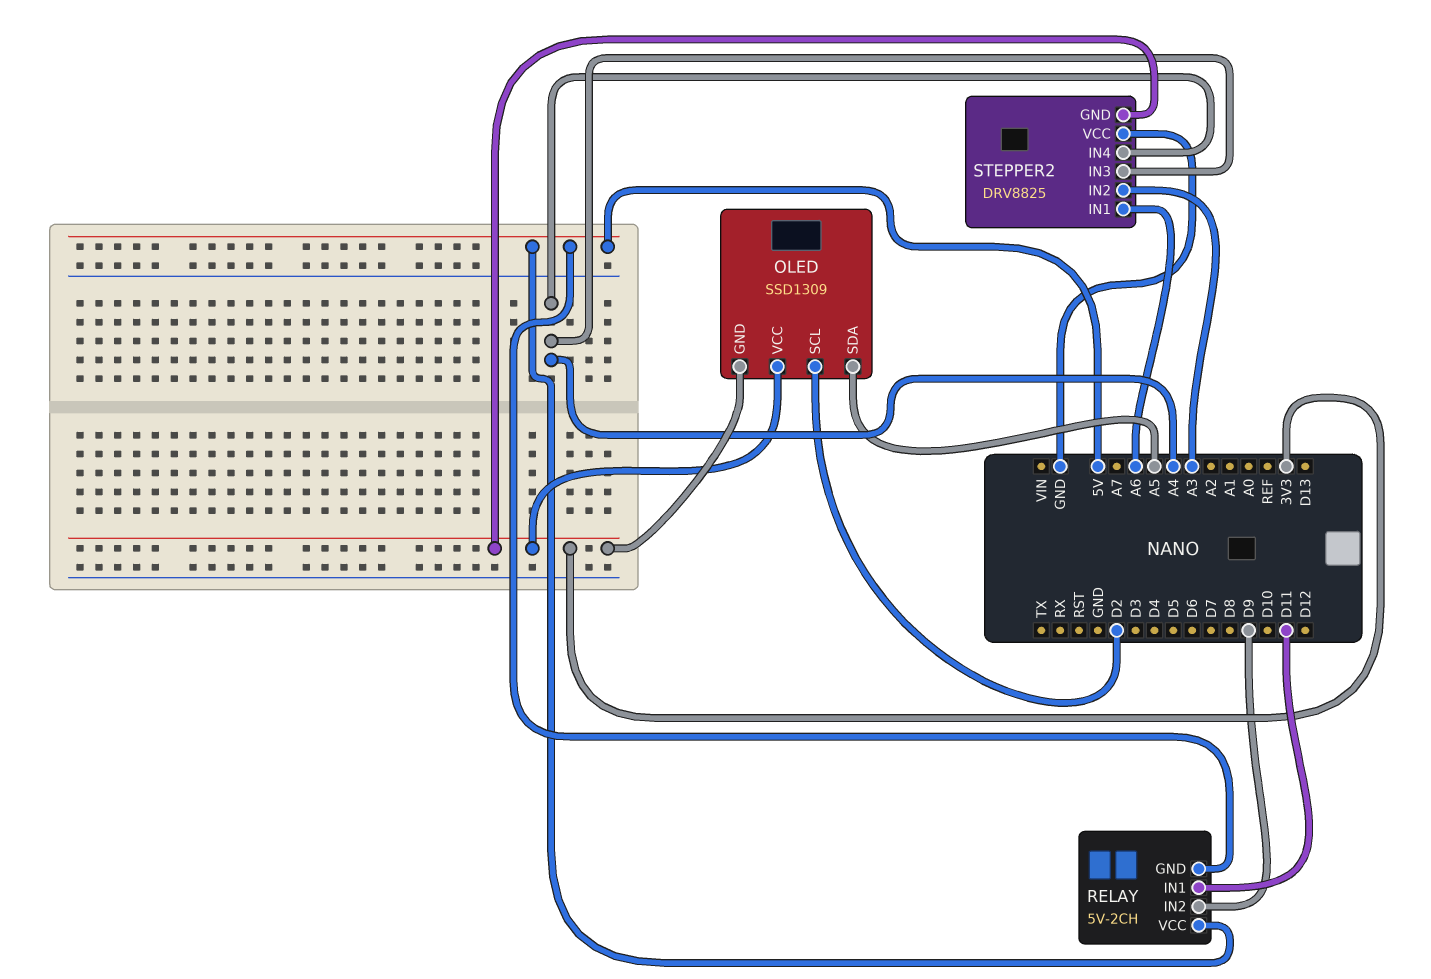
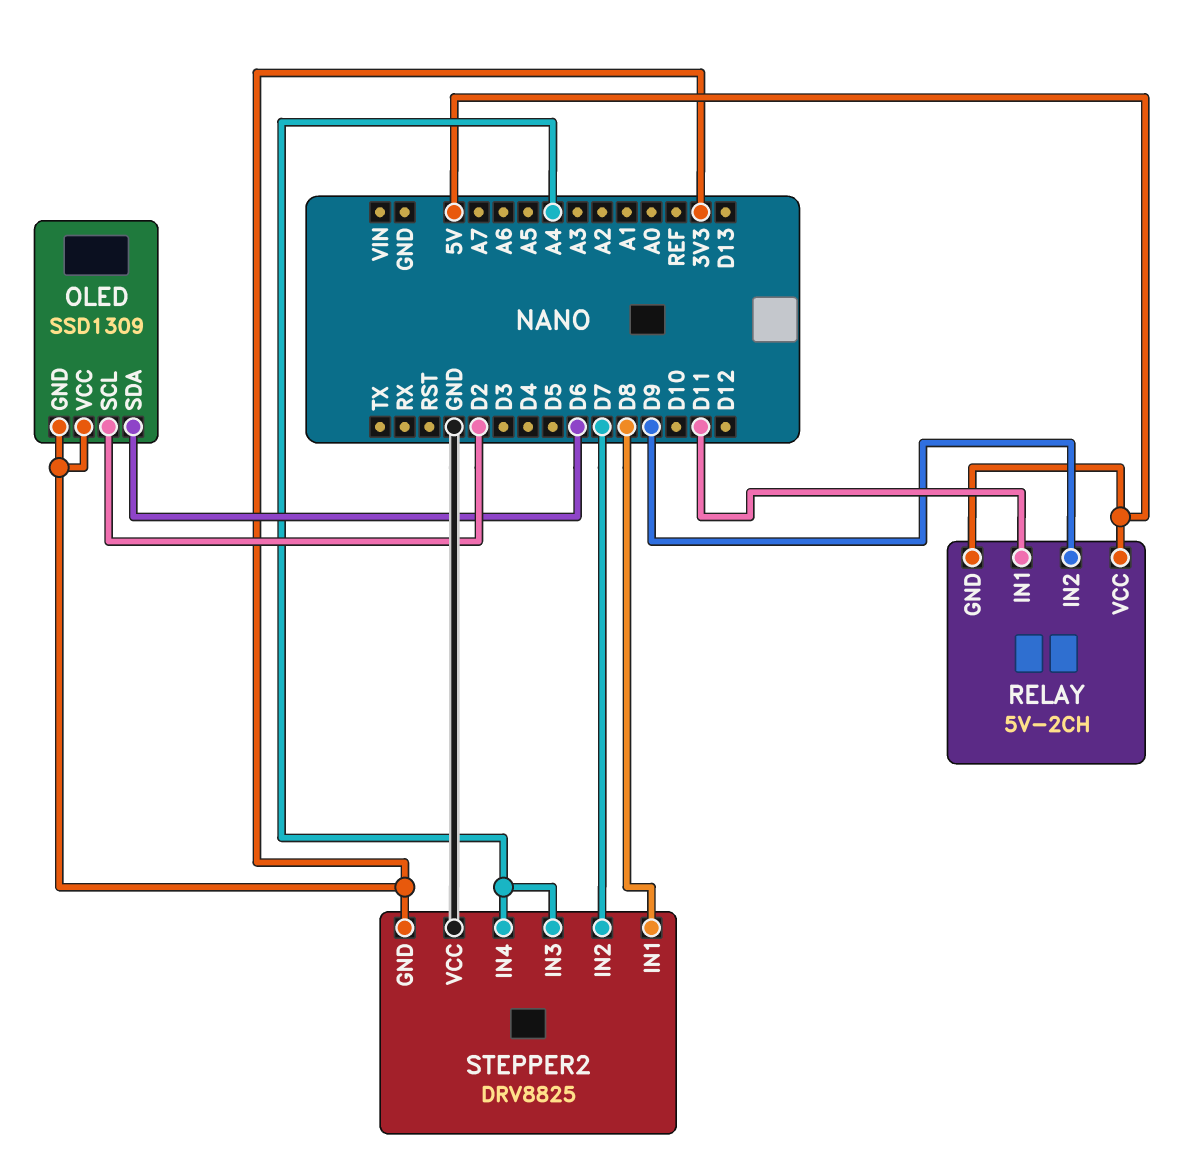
OLED pin SDA: A5 -> D6
STEPPER2 pin IN1: A6 -> D8
STEPPER2 pin IN2: A3 -> D7

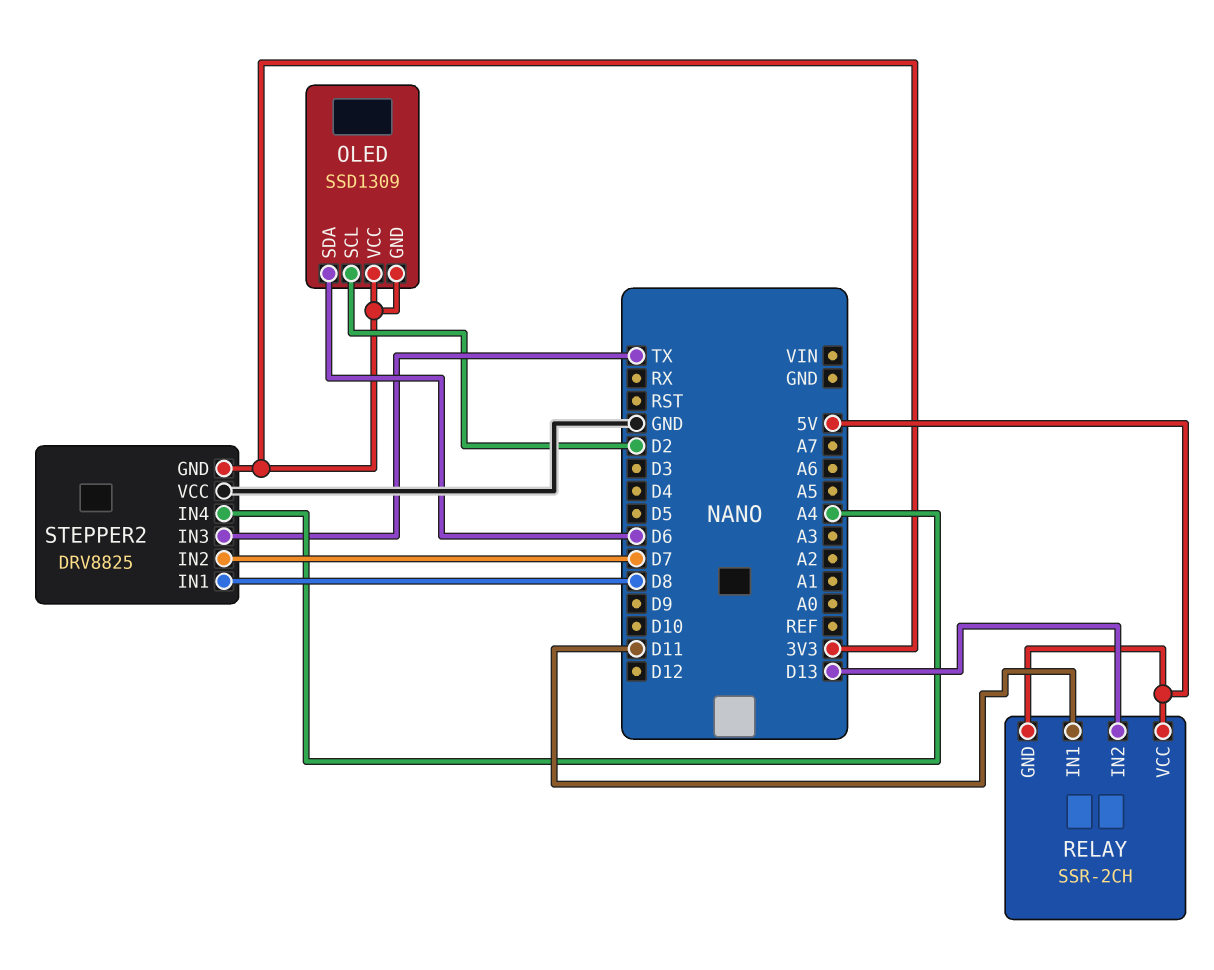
RELAY: 5V-2CH -> SSR-2CH
RELAY pin IN2: D9 -> D13
STEPPER2 pin IN3: A4 -> TX

